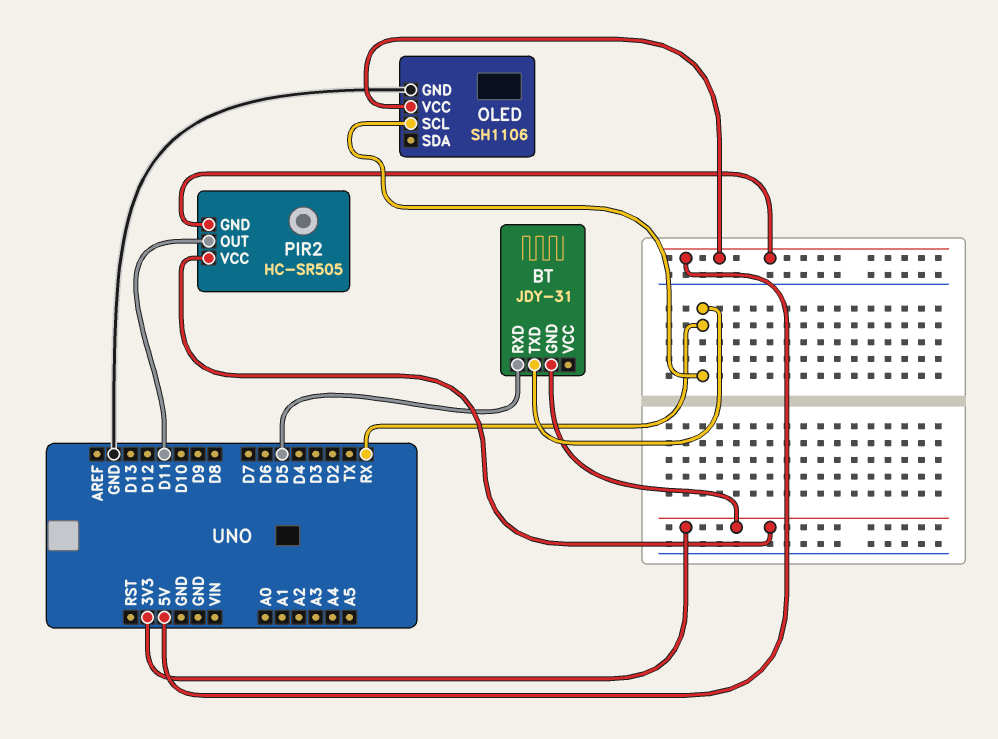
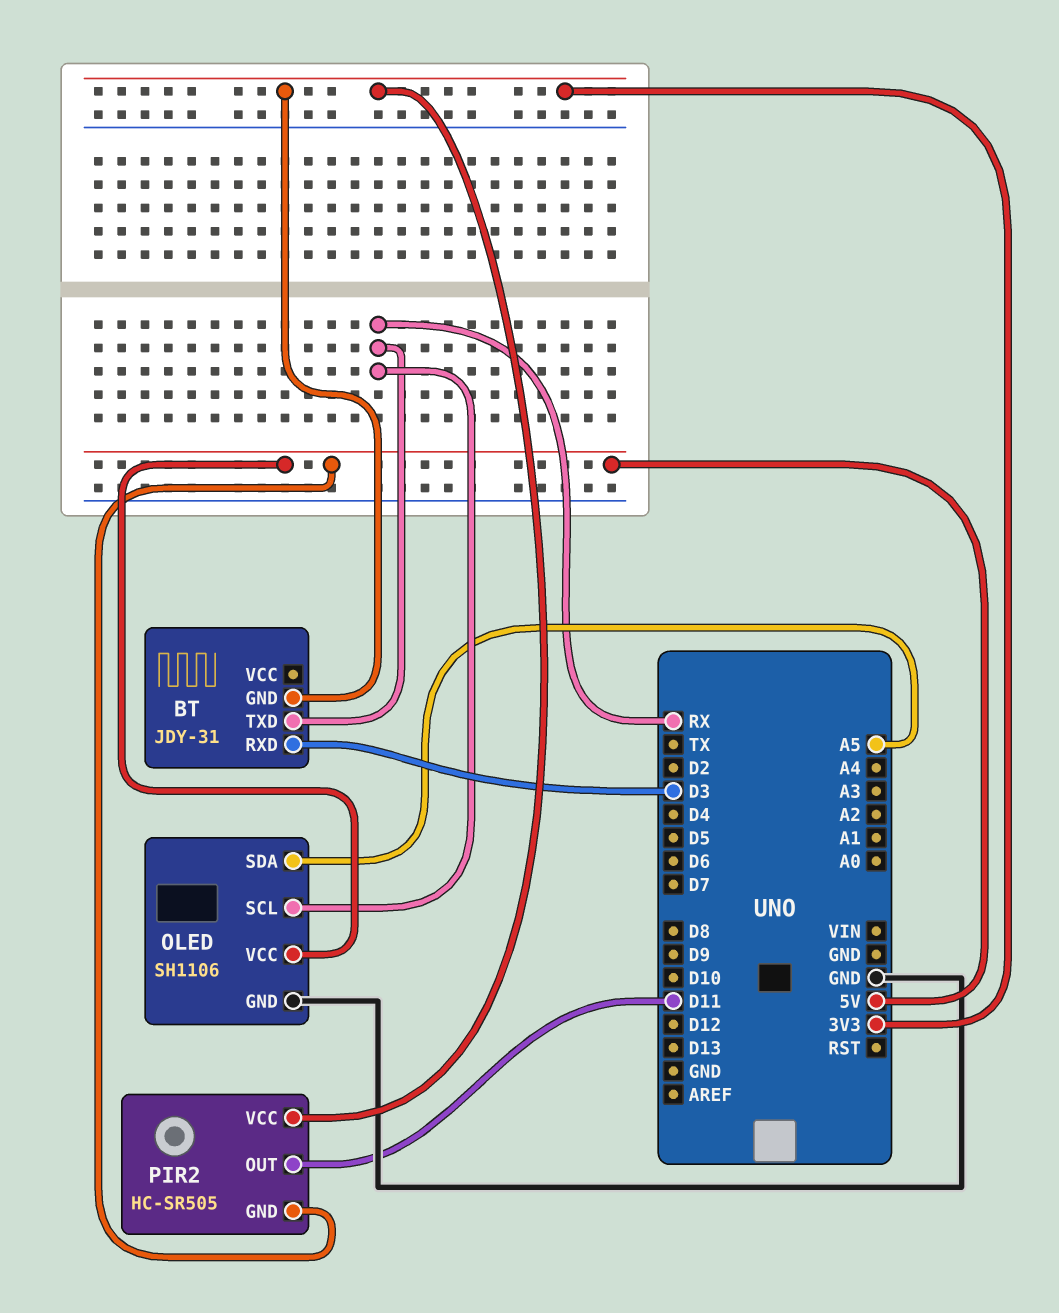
BT pin RXD: D5 -> D3
OLED pin SDA: none -> A5

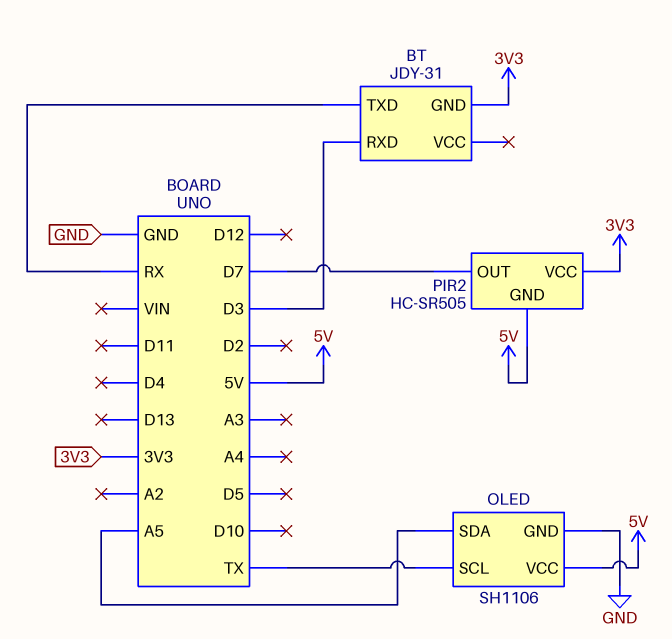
OLED pin SCL: RX -> TX
PIR2 pin OUT: D11 -> D7

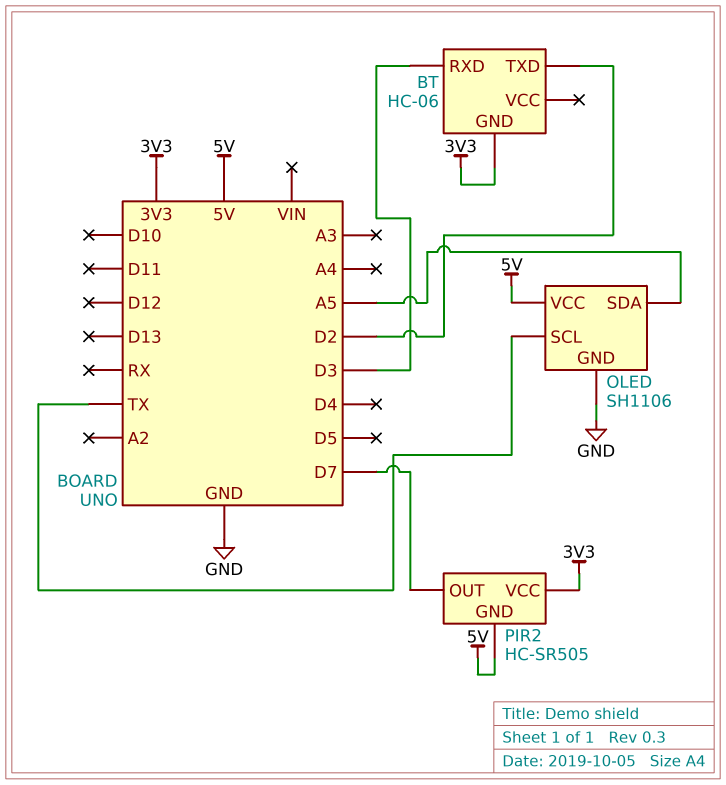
BT: JDY-31 -> HC-06
BT pin TXD: RX -> D2

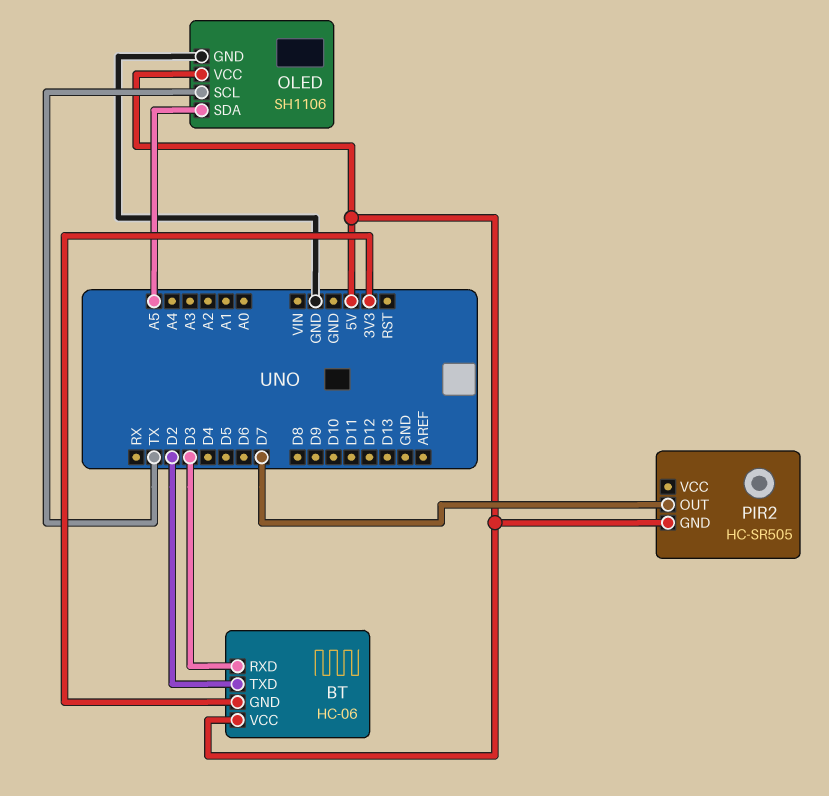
BT pin VCC: none -> 5V
PIR2 pin VCC: 3V3 -> none

